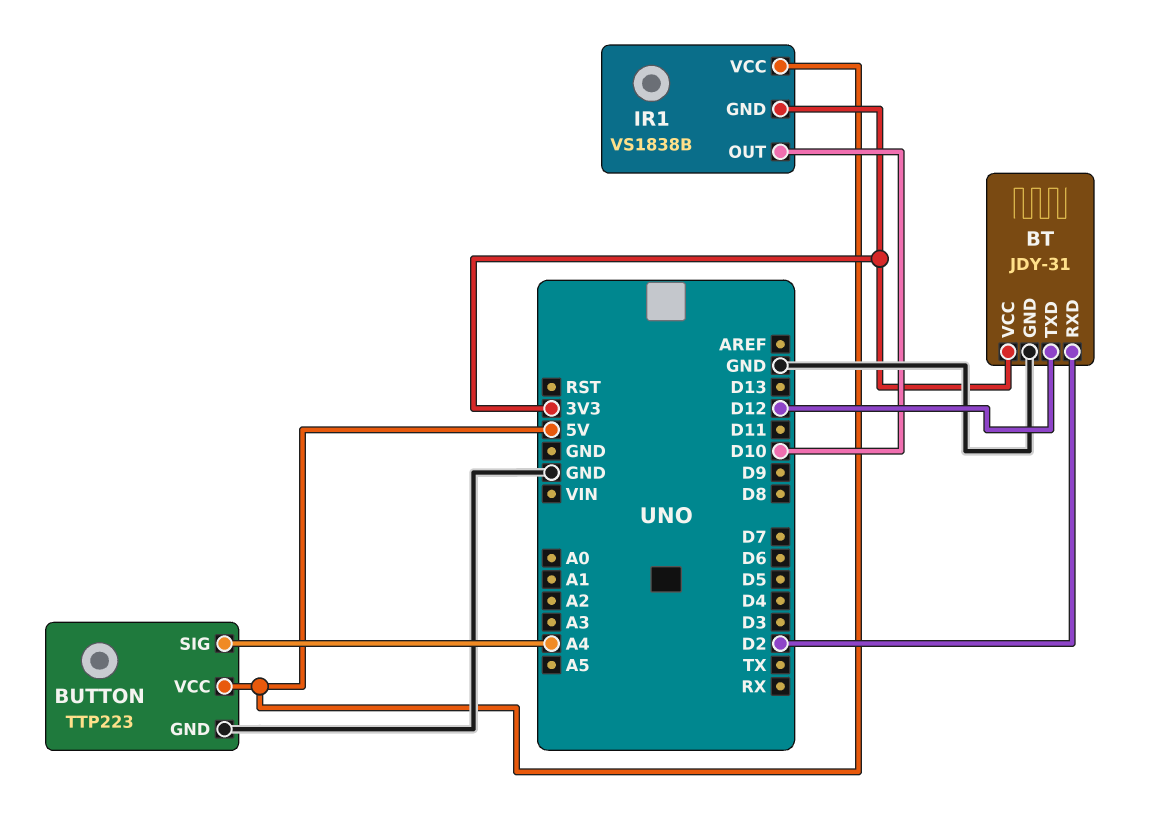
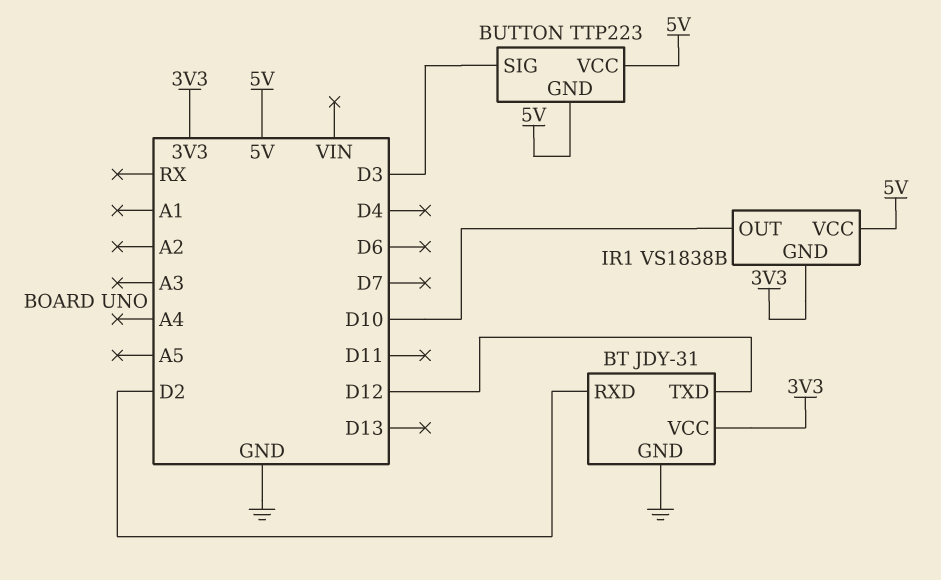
BUTTON pin GND: GND -> 5V
BUTTON pin SIG: A4 -> D3

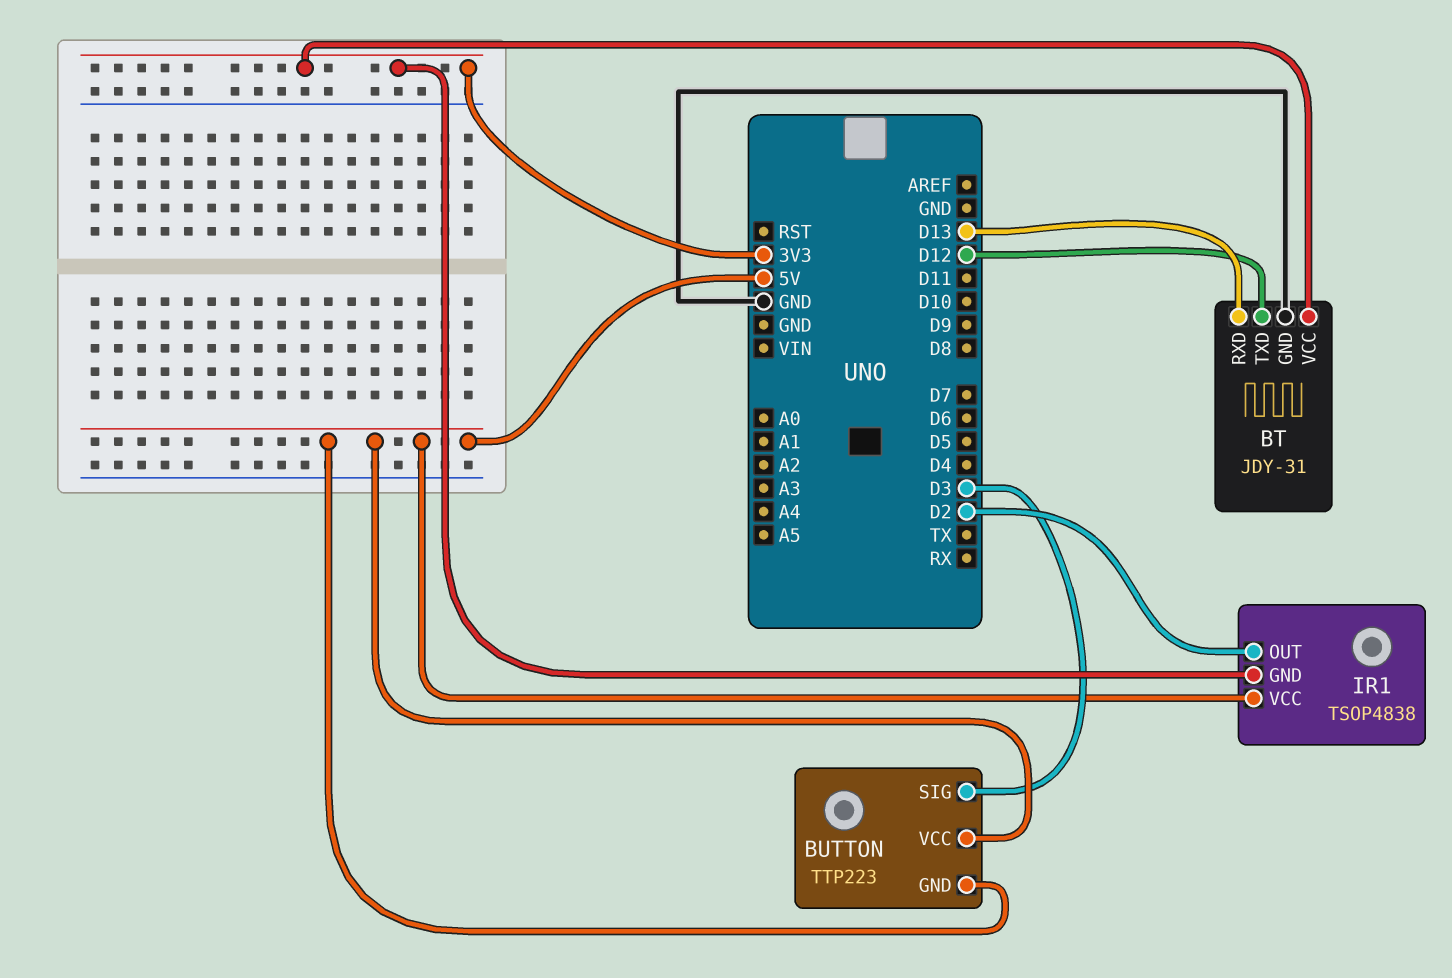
BT pin RXD: D2 -> D13
IR1: VS1838B -> TSOP4838
IR1 pin OUT: D10 -> D2

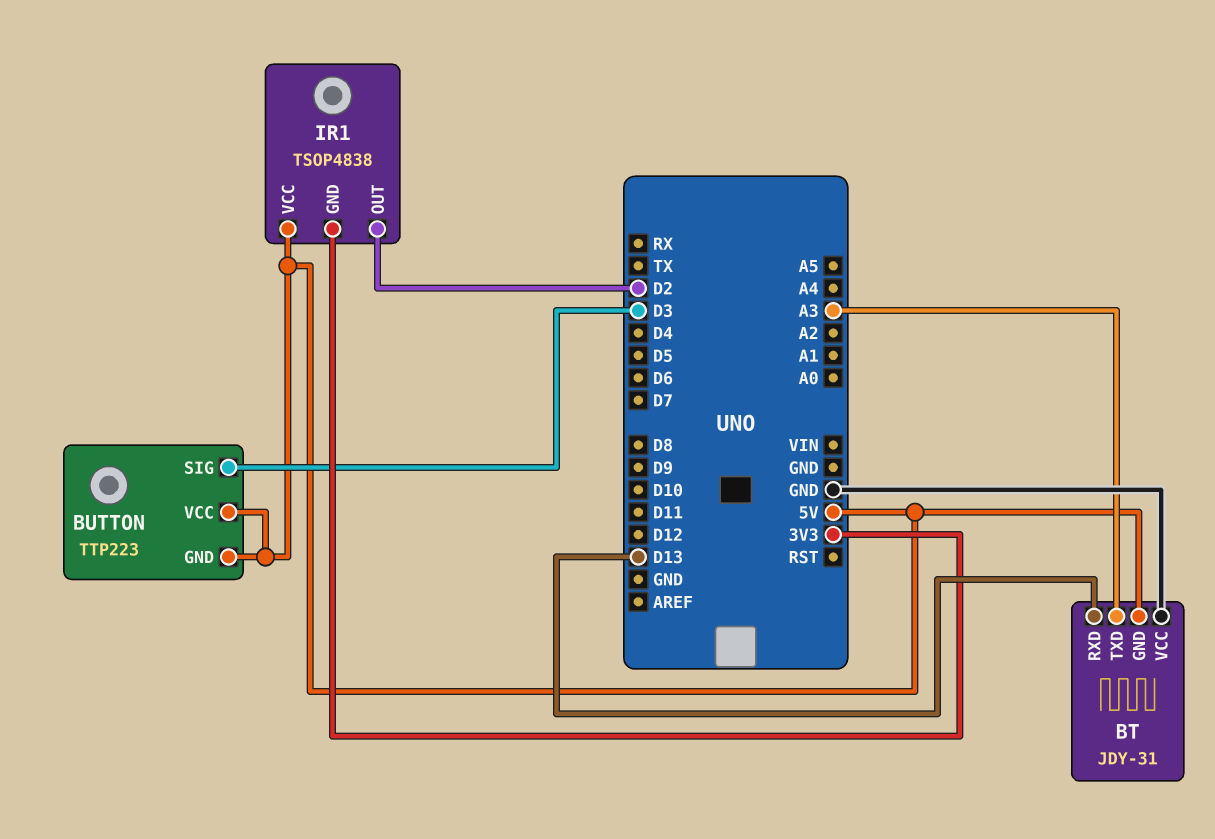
BT pin GND: GND -> 5V
BT pin TXD: D12 -> A3
BT pin VCC: 3V3 -> GND

